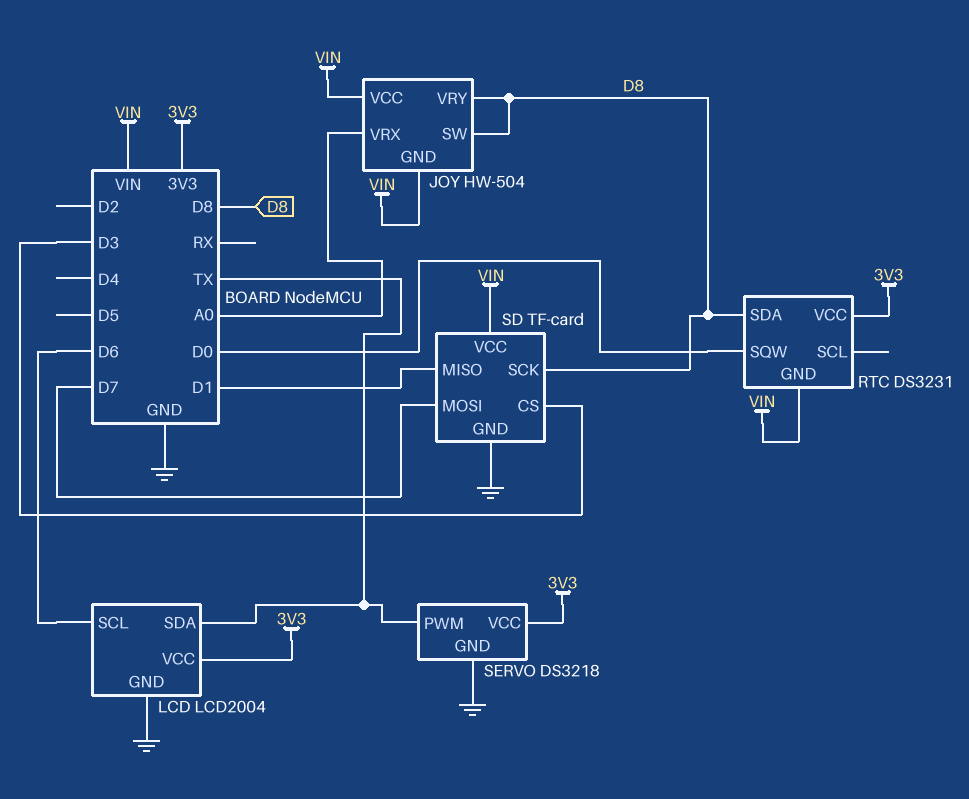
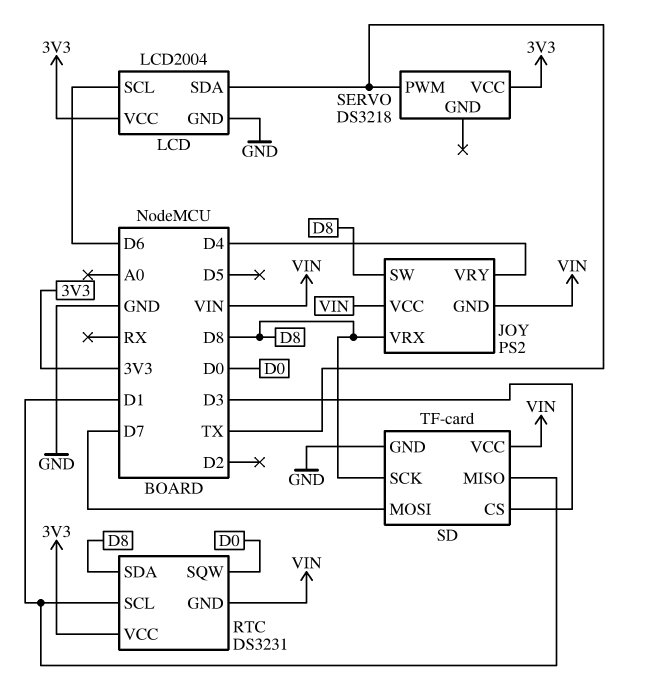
JOY: HW-504 -> PS2
JOY pin VRX: A0 -> D8
JOY pin VRY: D8 -> D4
RTC pin SCL: none -> D1
SERVO pin GND: GND -> none

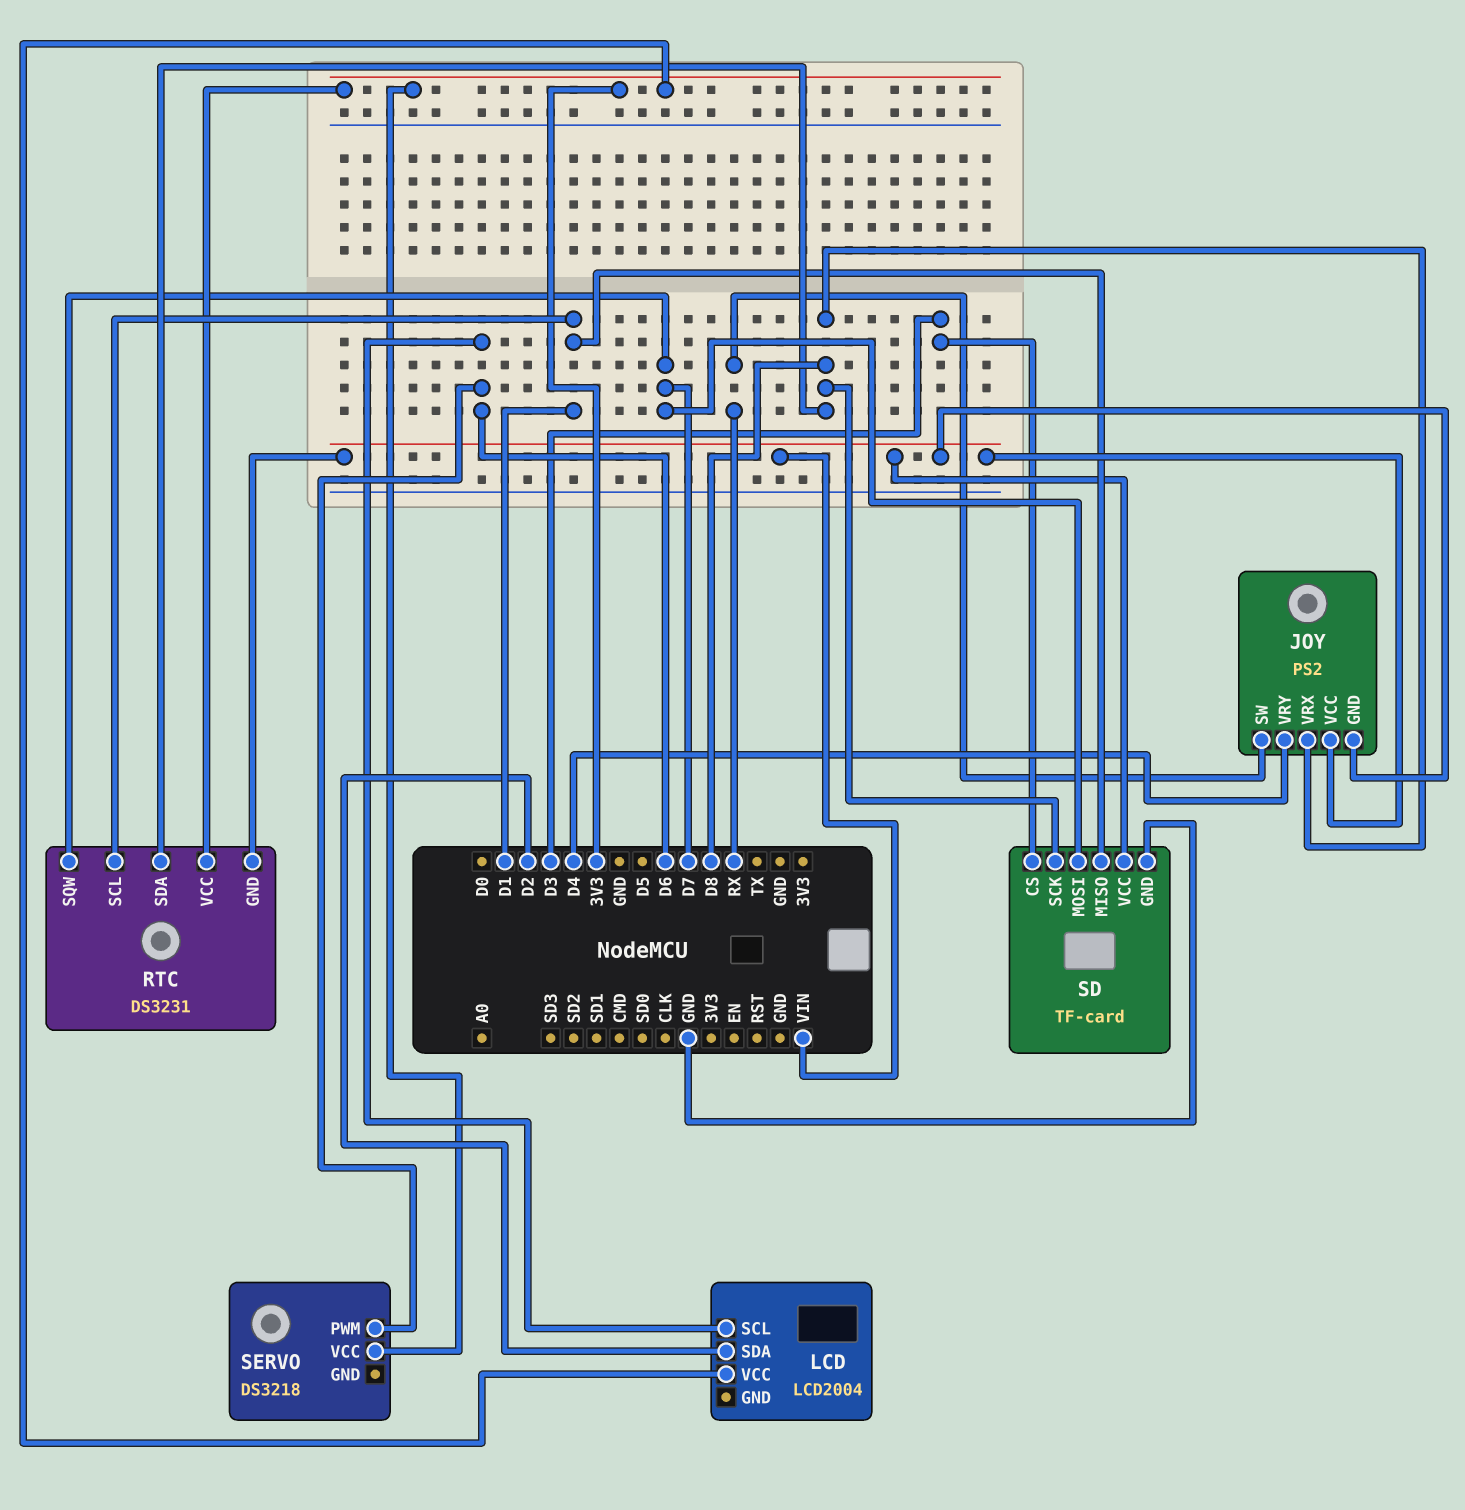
JOY pin SW: D8 -> RX
LCD pin GND: GND -> none
LCD pin SDA: TX -> D2
RTC pin SQW: D0 -> D7
SERVO pin PWM: TX -> D6

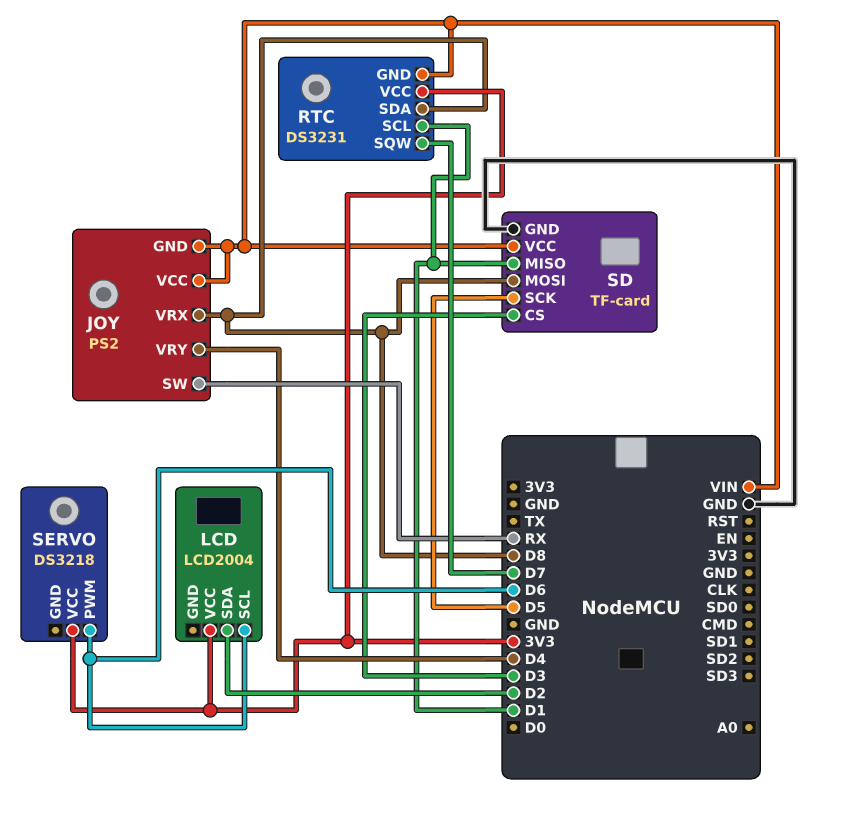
SD pin MOSI: D7 -> D8
SD pin SCK: D8 -> D5

